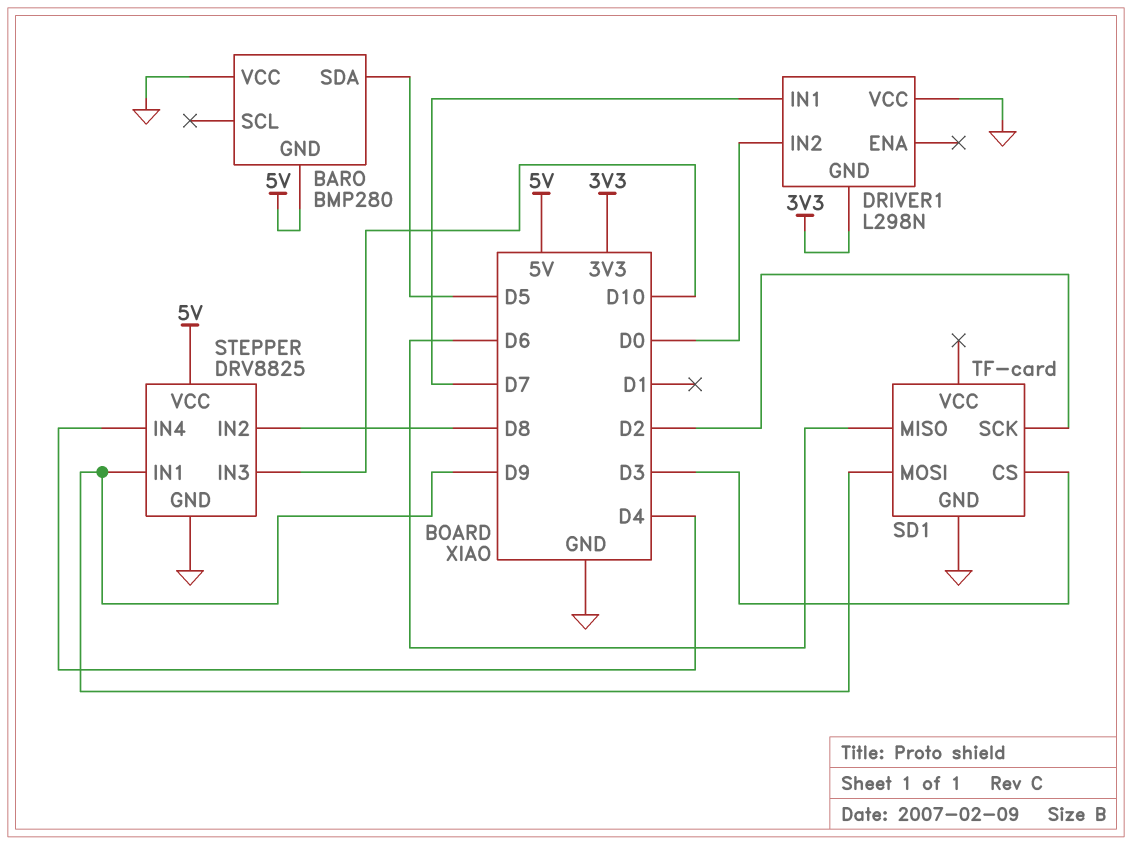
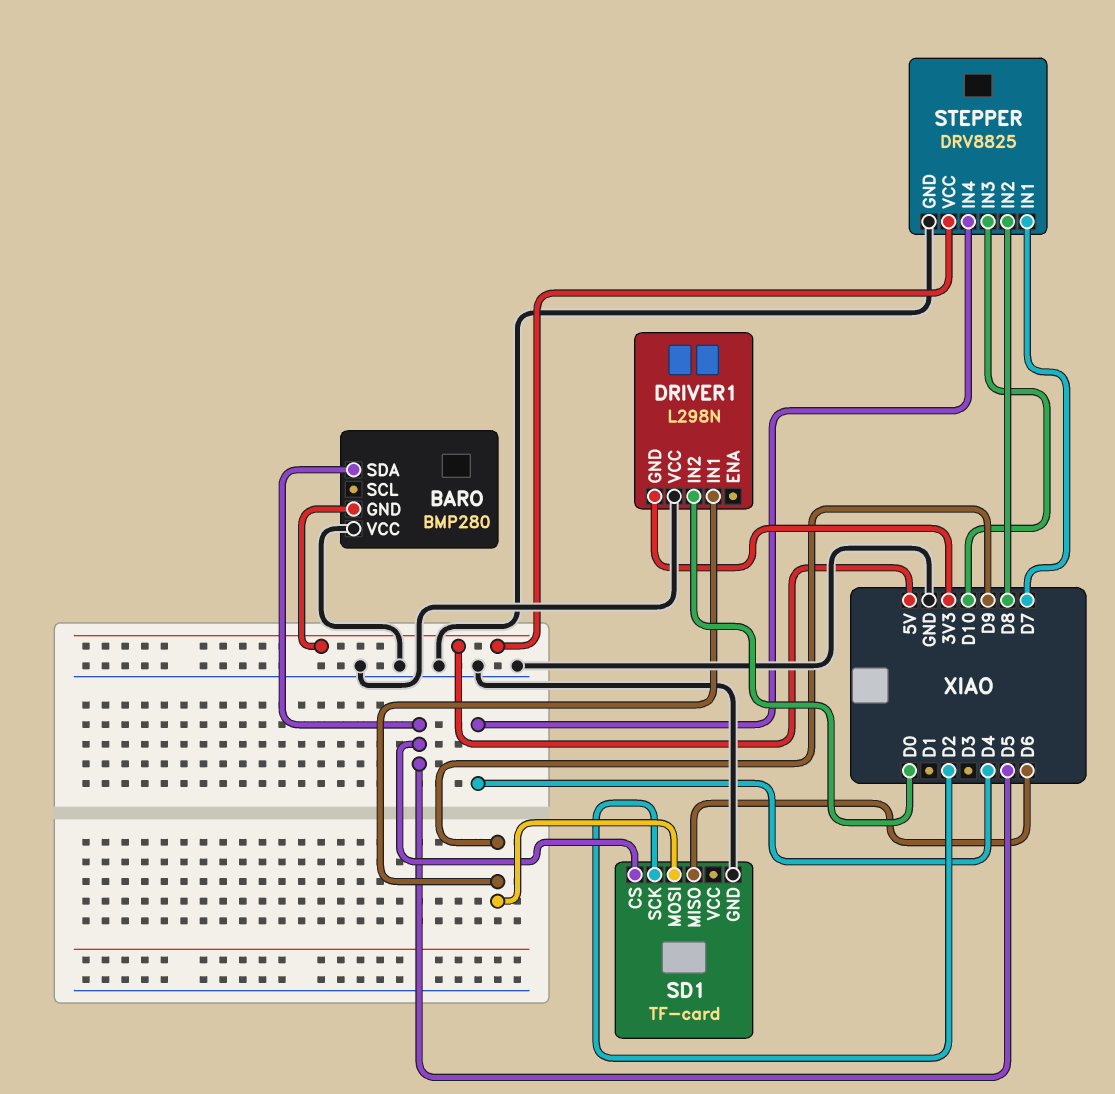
DRIVER1 pin IN1: D7 -> D9
SD1 pin CS: D3 -> D5
STEPPER pin IN1: D9 -> D7

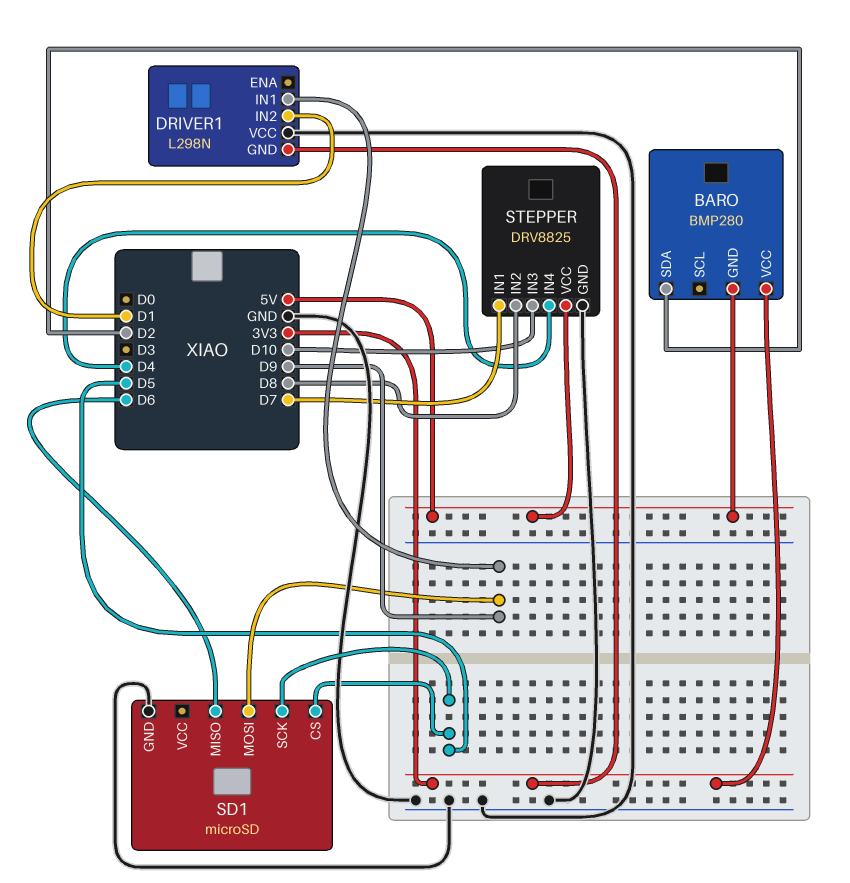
BARO pin SDA: D5 -> D2
BARO pin VCC: GND -> 3V3
DRIVER1 pin IN2: D0 -> D1
SD1: TF-card -> microSD
SD1 pin SCK: D2 -> D5

